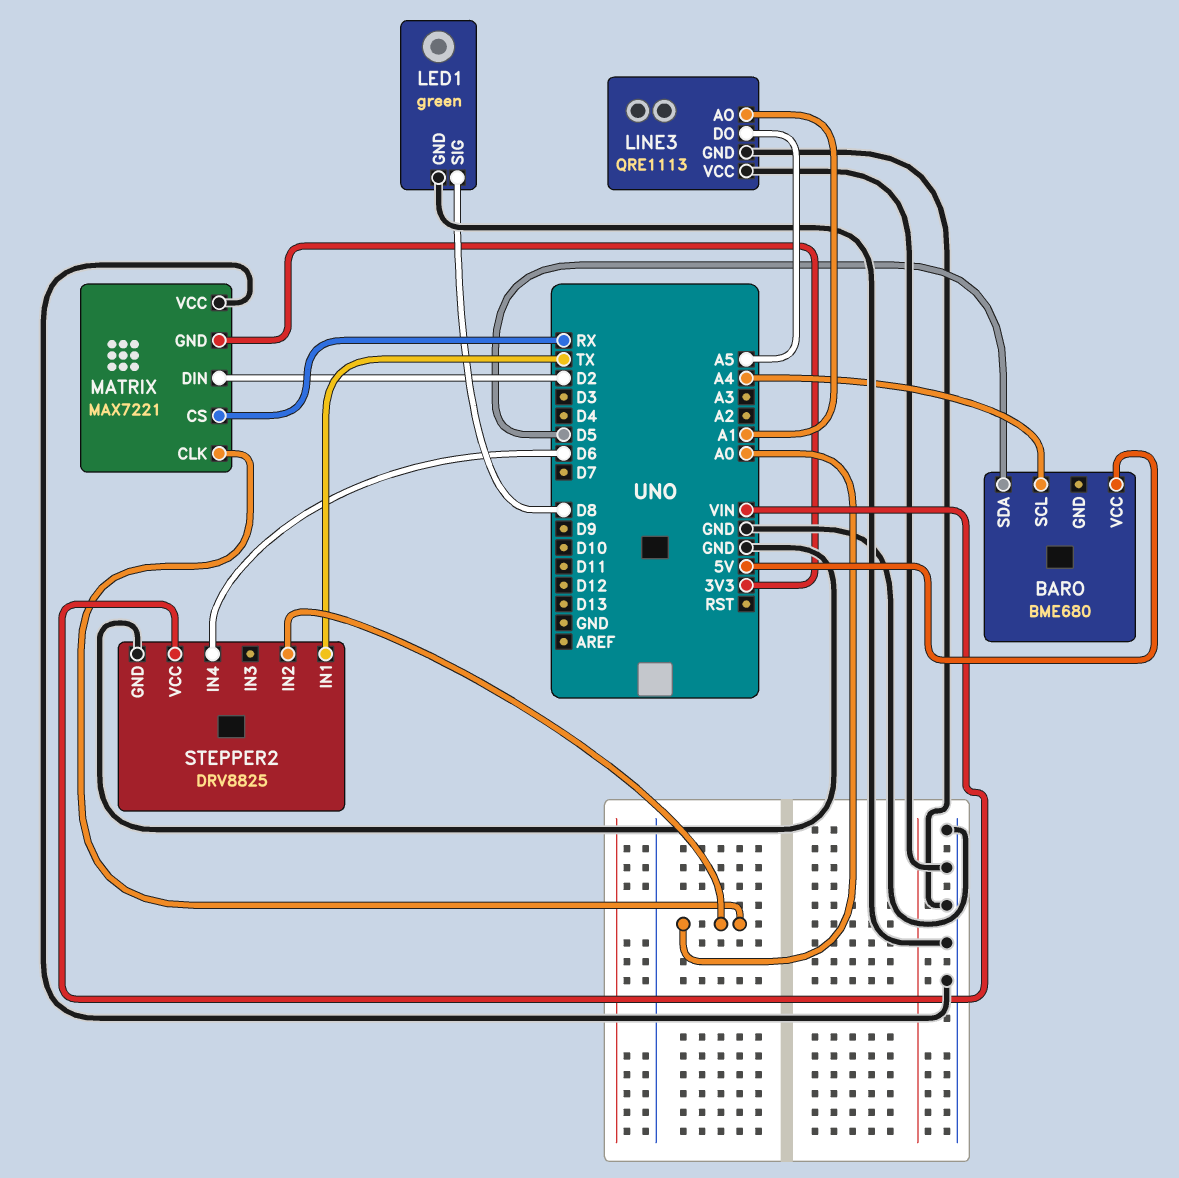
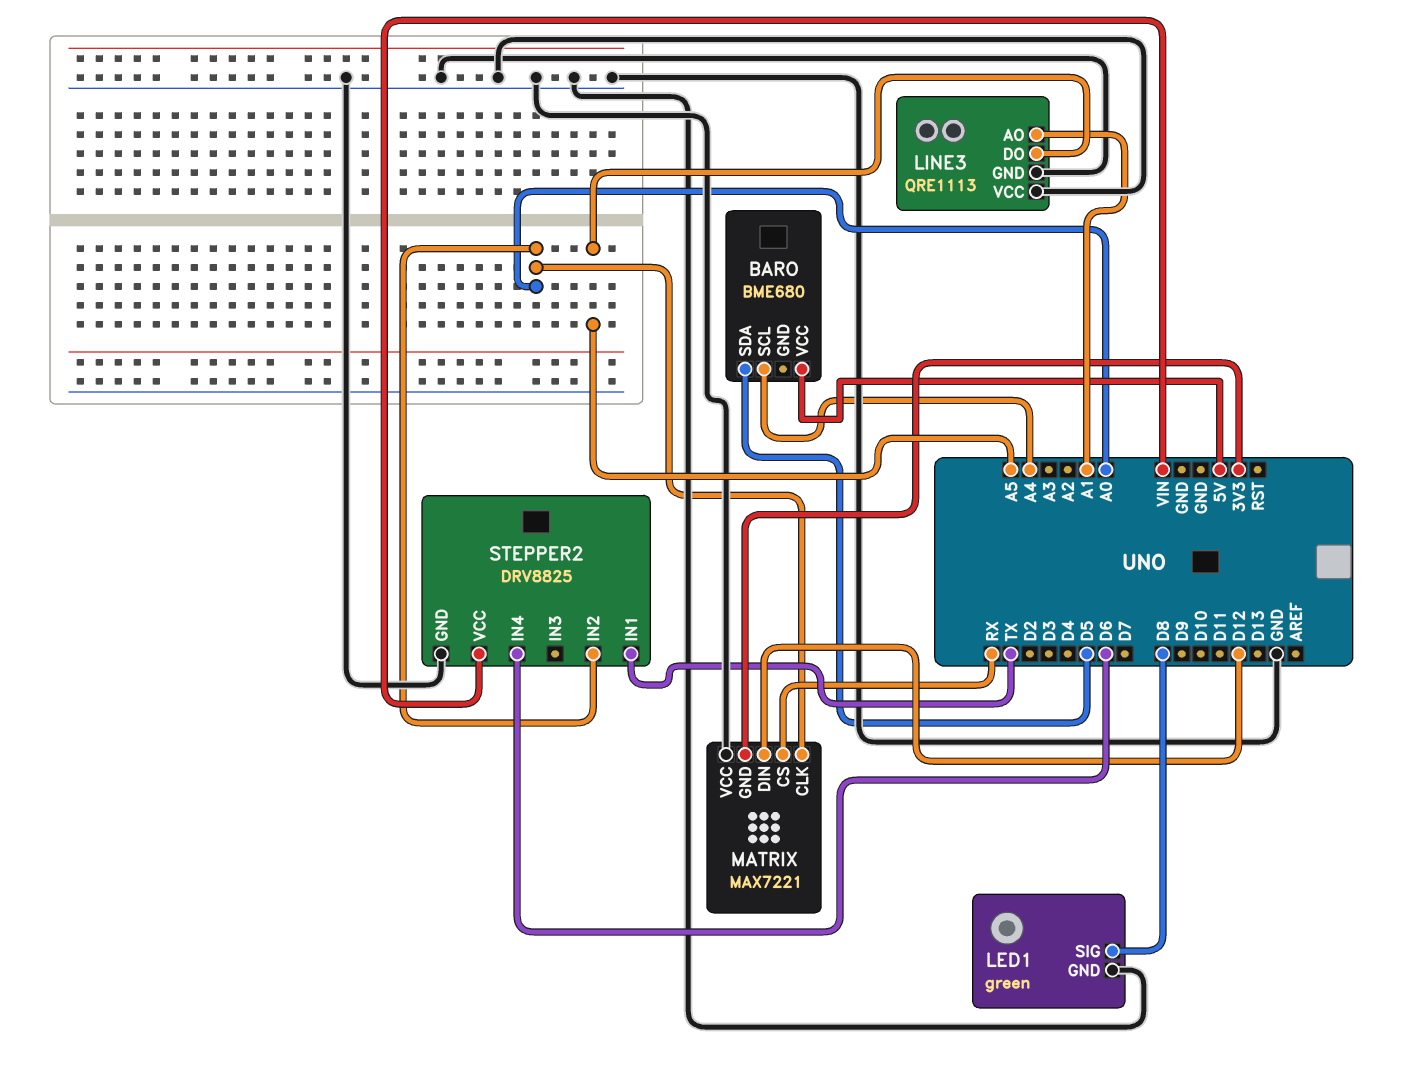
MATRIX pin DIN: D2 -> D12

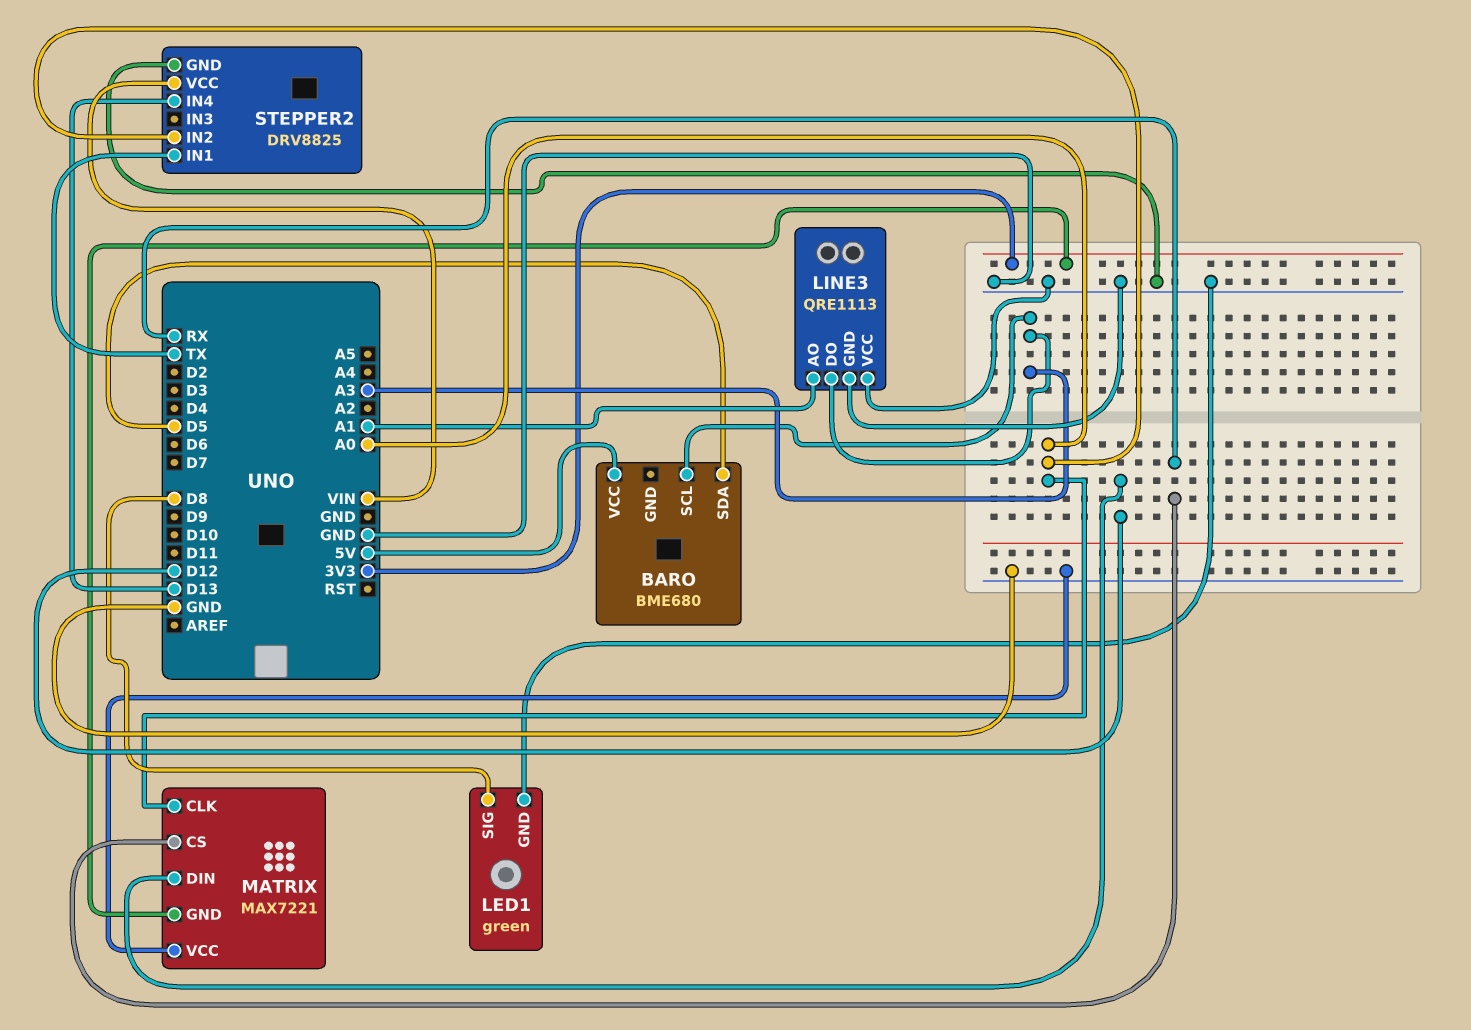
BARO pin SCL: A4 -> A3
LINE3 pin DO: A5 -> A3
STEPPER2 pin IN4: D6 -> D13

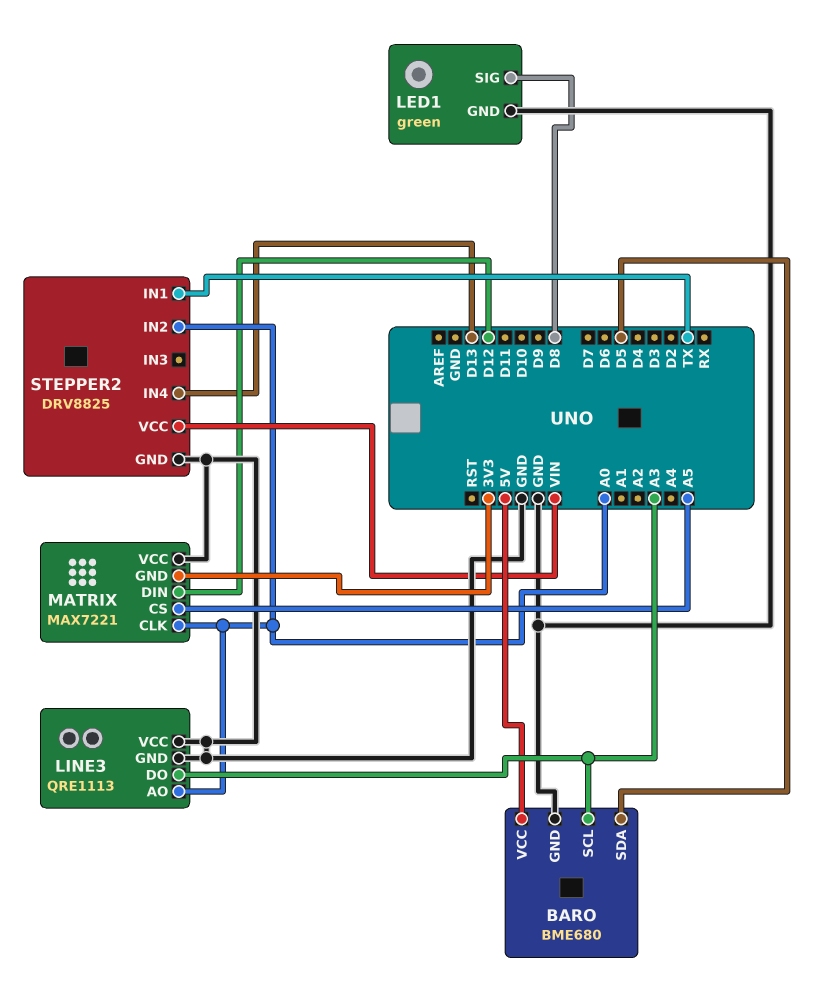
BARO pin GND: none -> GND
LINE3 pin AO: A1 -> A0
MATRIX pin CS: RX -> A5

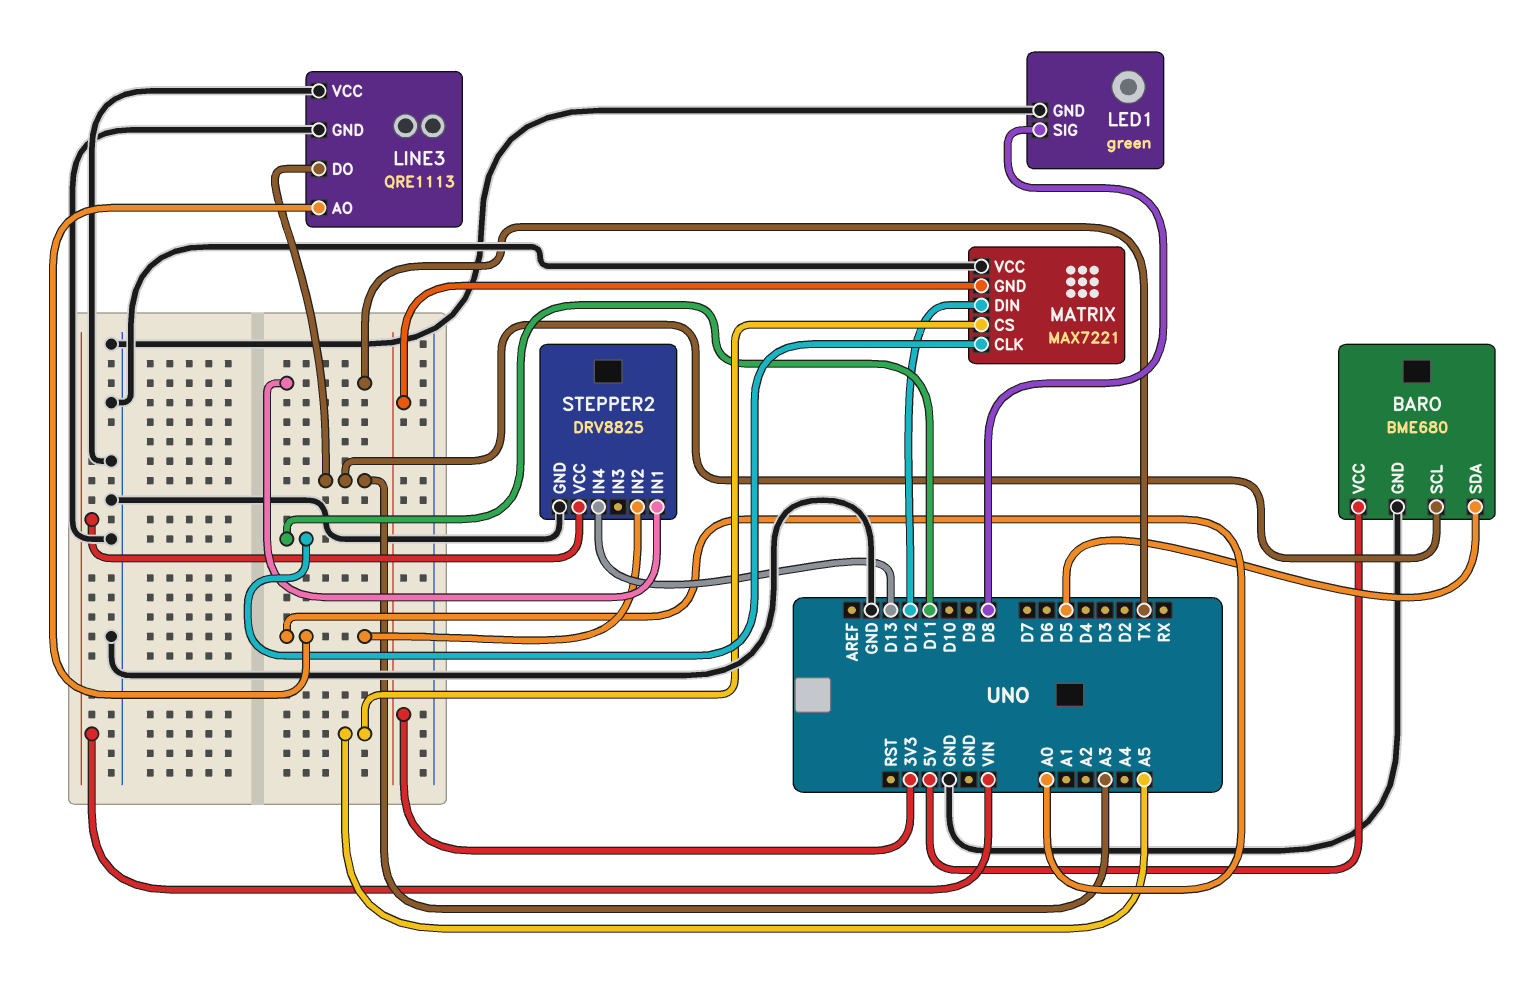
MATRIX pin CLK: A0 -> D11

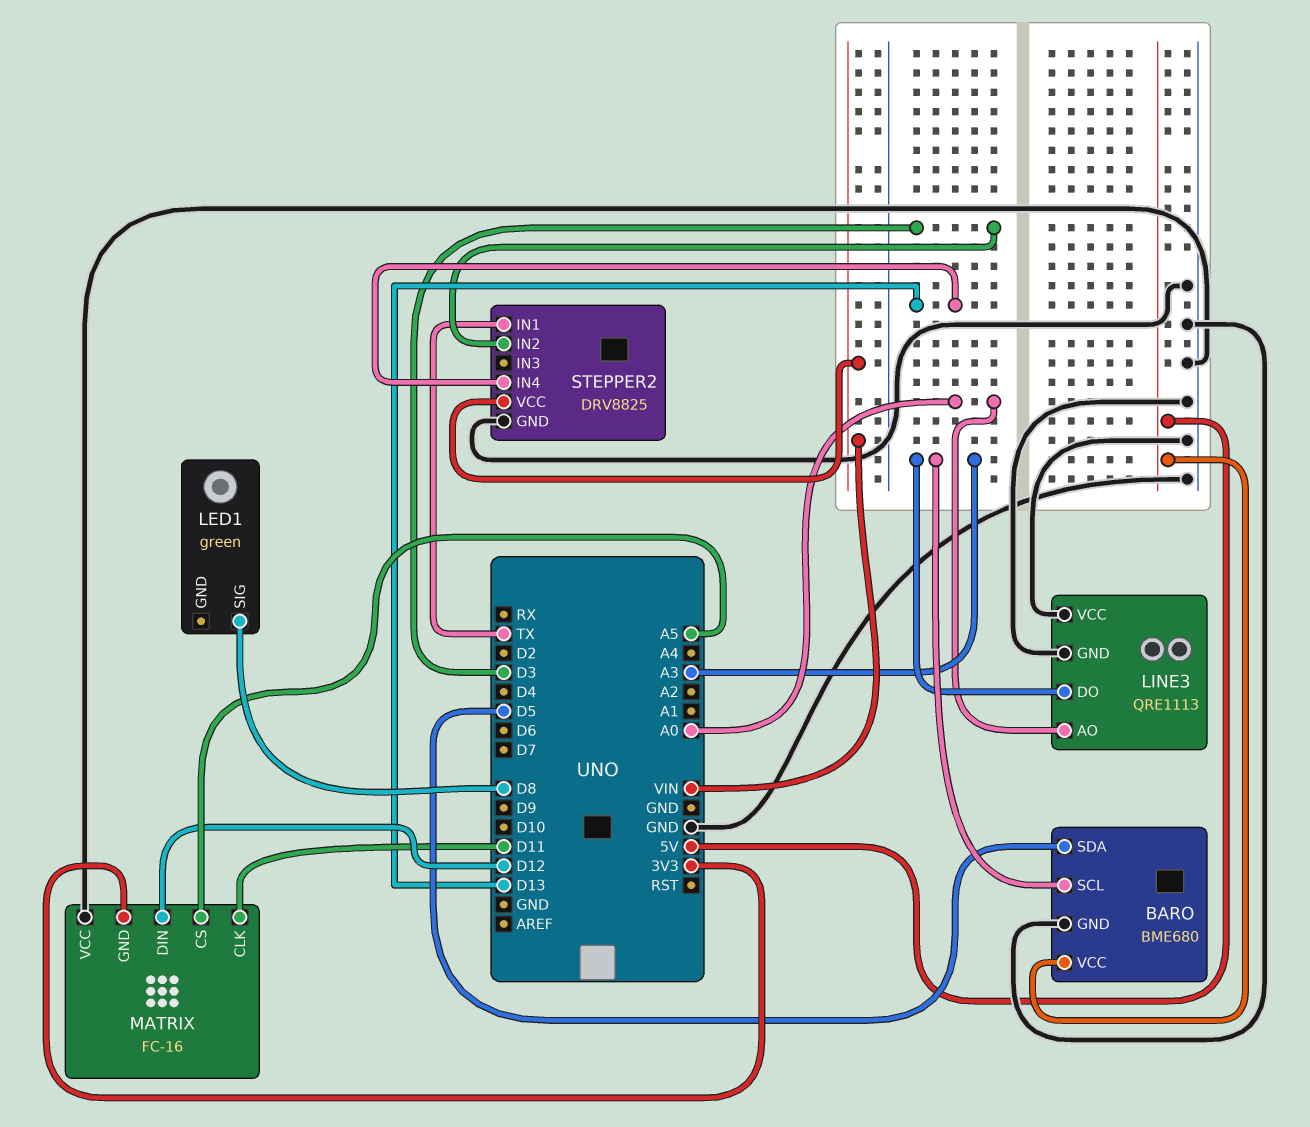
LED1 pin GND: GND -> none
MATRIX: MAX7221 -> FC-16
STEPPER2 pin IN2: A0 -> D3

